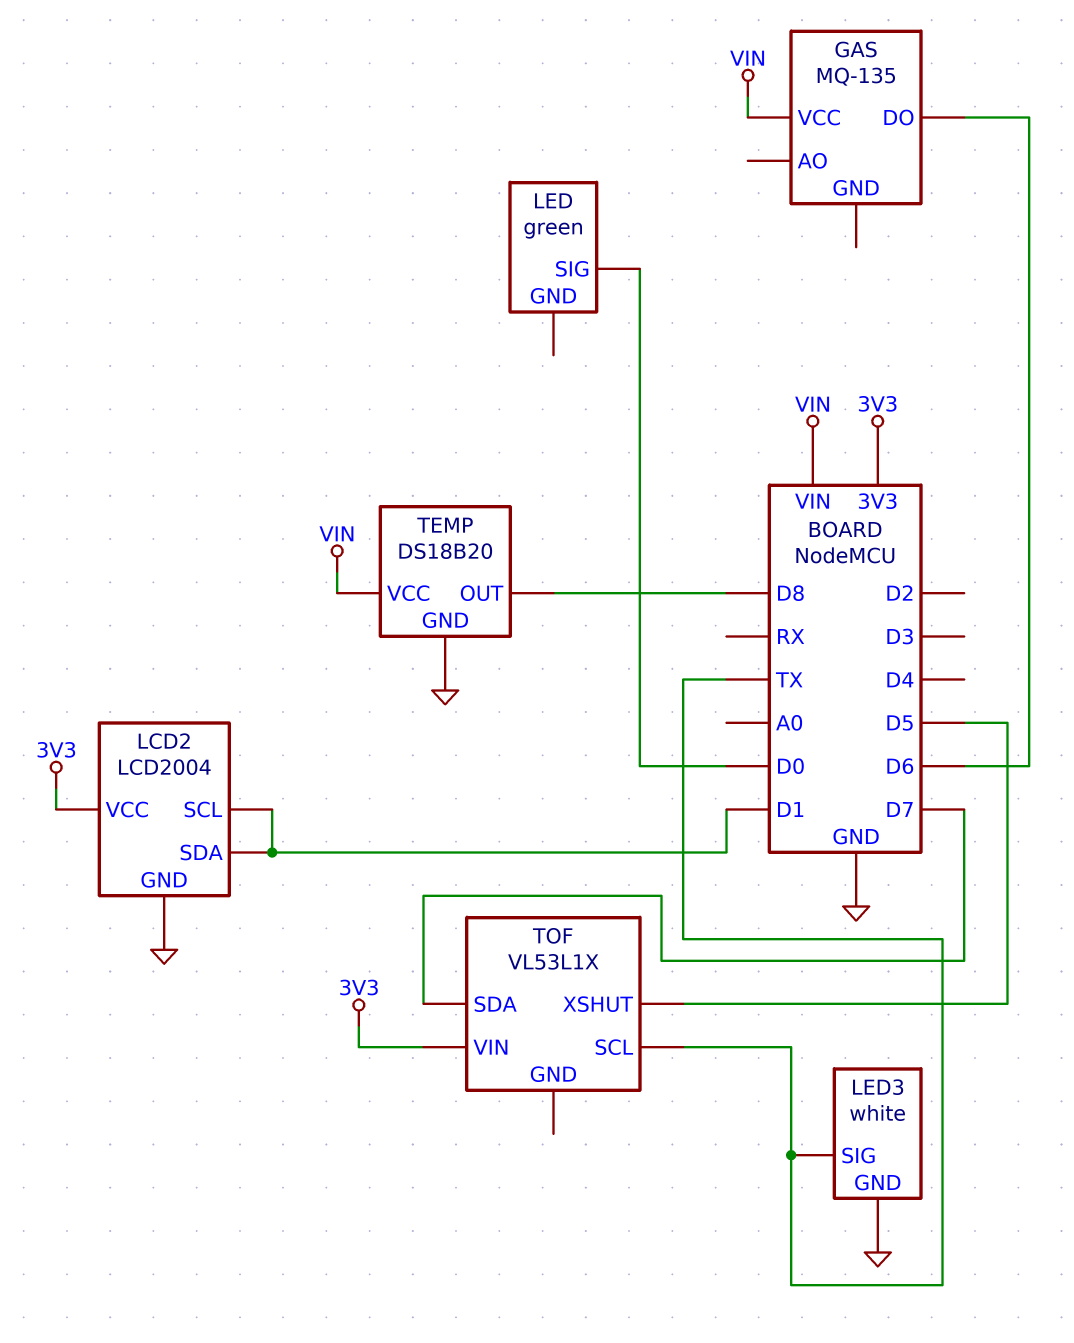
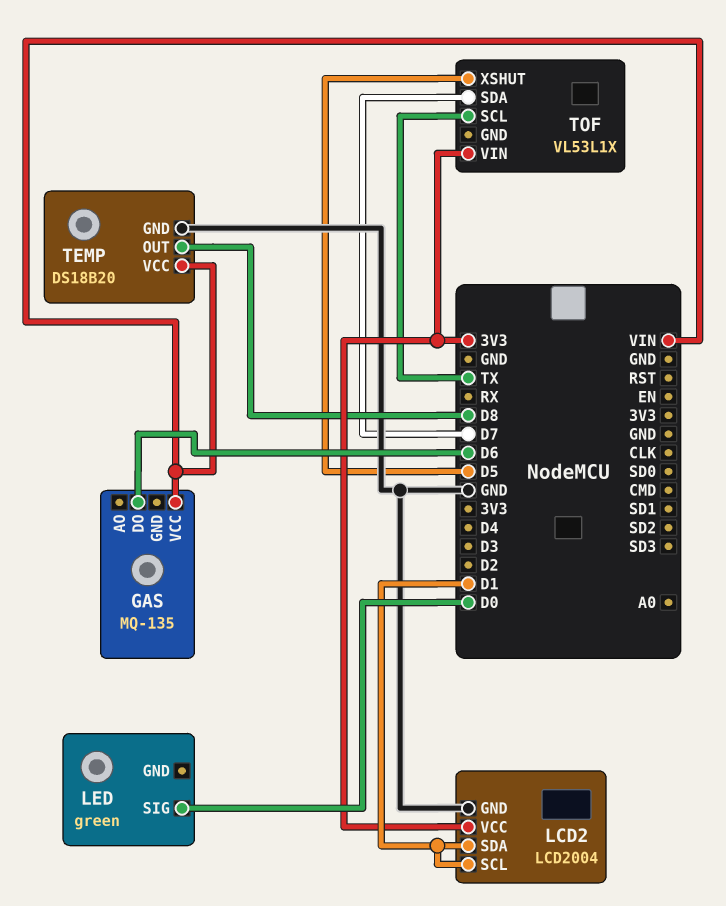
LED3: white -> none
LED3 pin GND: GND -> none
LED3 pin SIG: TX -> none

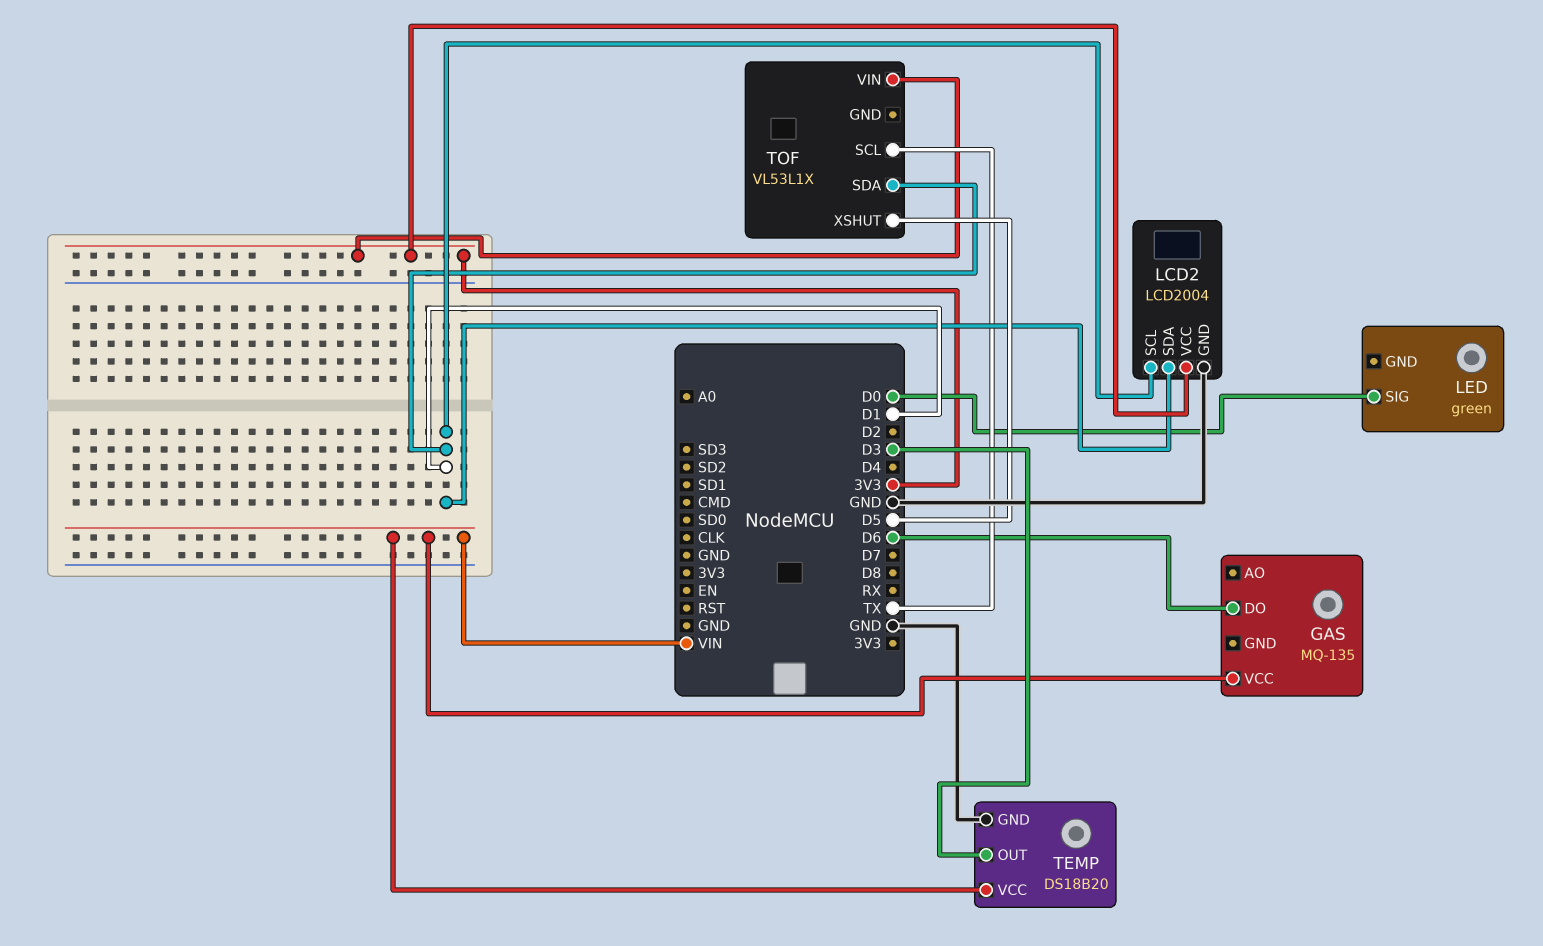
TEMP pin OUT: D8 -> D3
TOF pin SDA: D7 -> D1

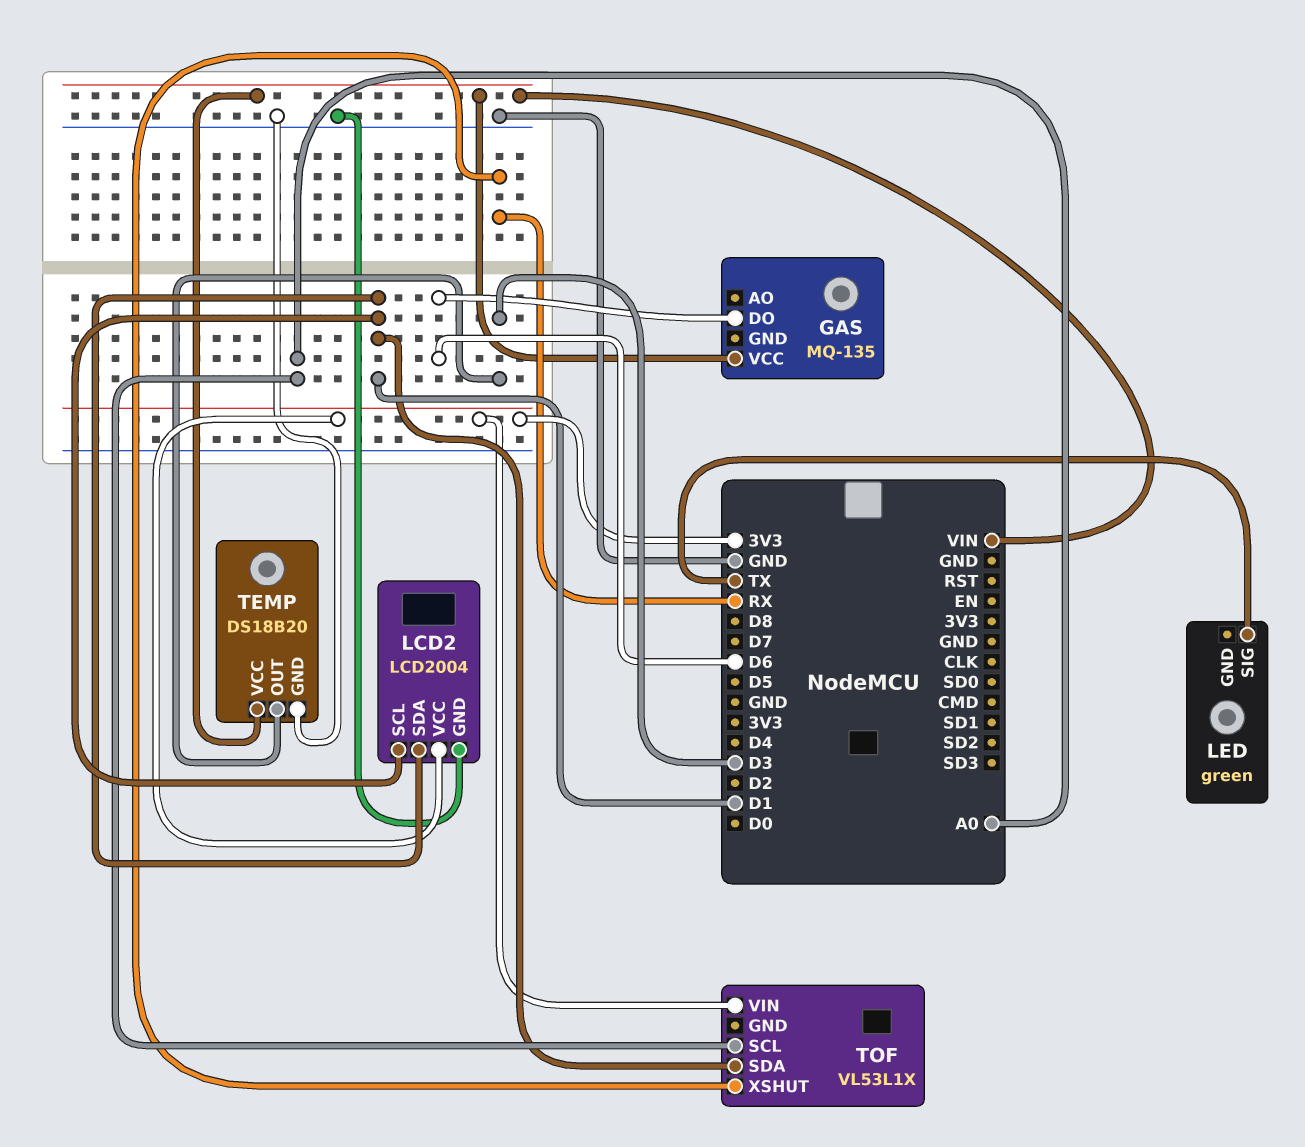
LED pin SIG: D0 -> TX
TOF pin SCL: TX -> A0
TOF pin XSHUT: D5 -> RX

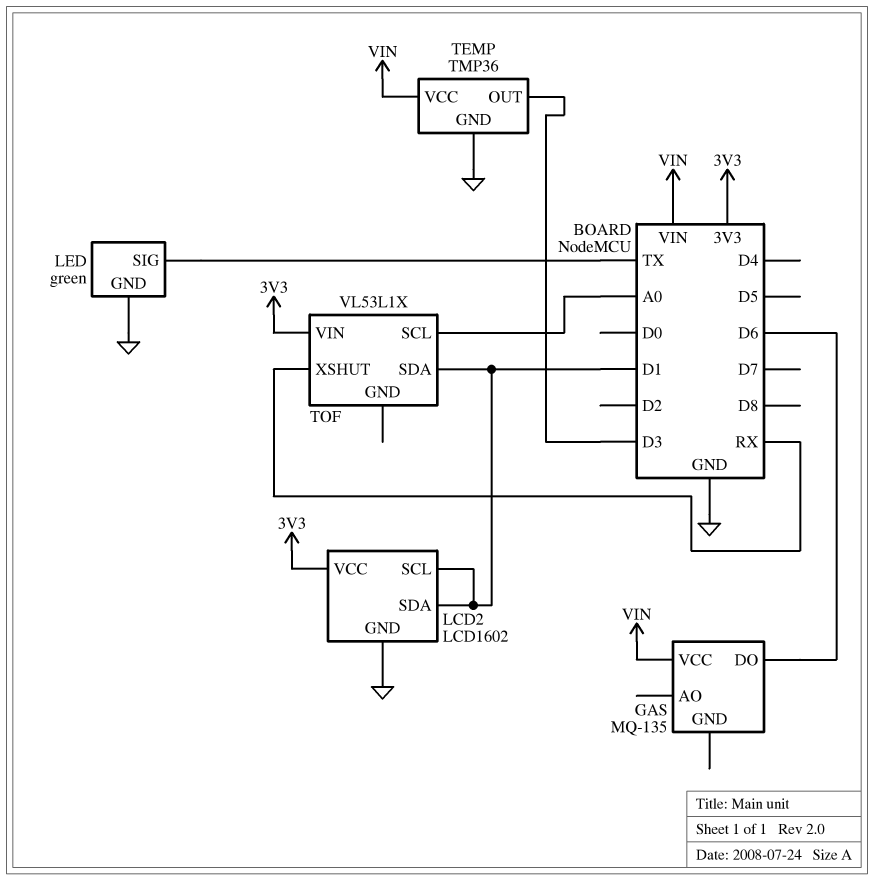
LCD2: LCD2004 -> LCD1602
LED pin GND: none -> GND
TEMP: DS18B20 -> TMP36

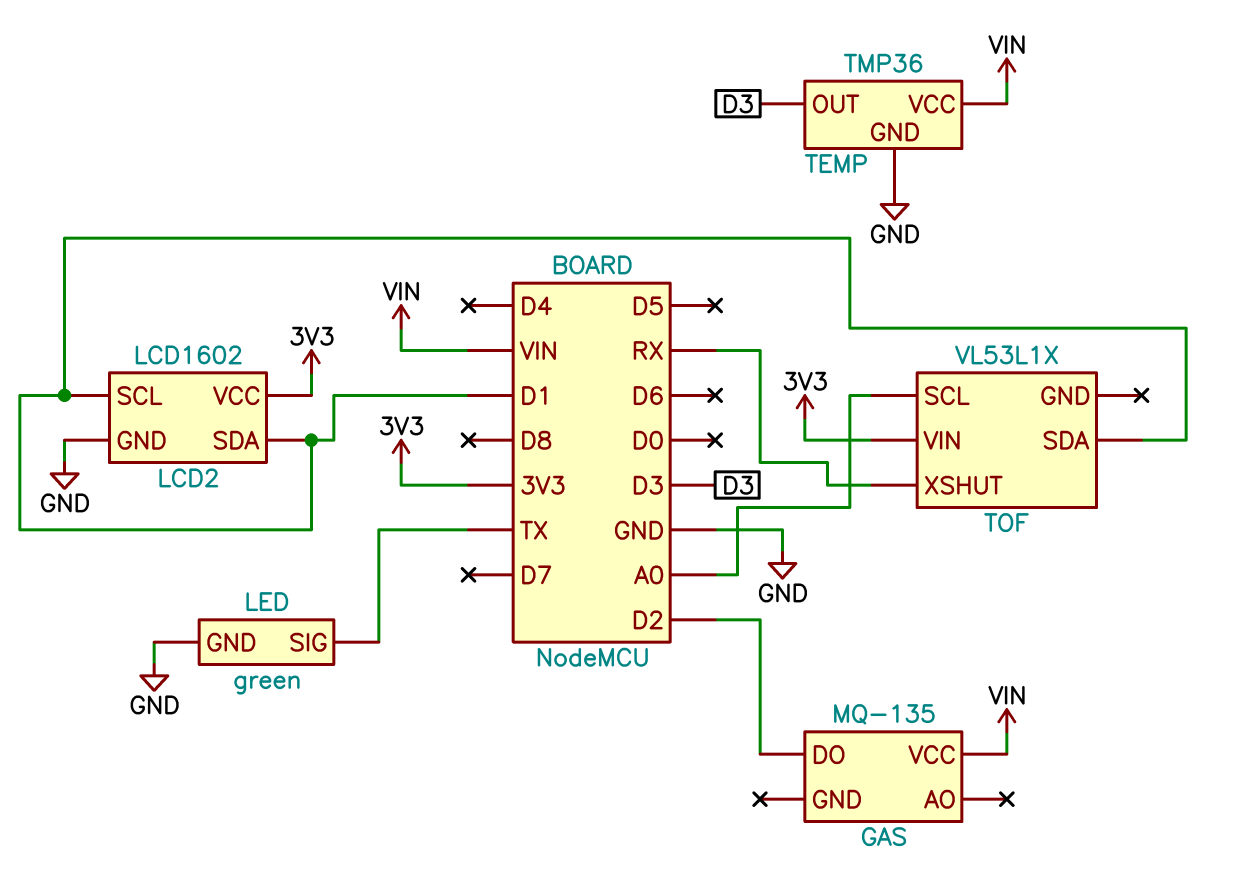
GAS pin DO: D6 -> D2

